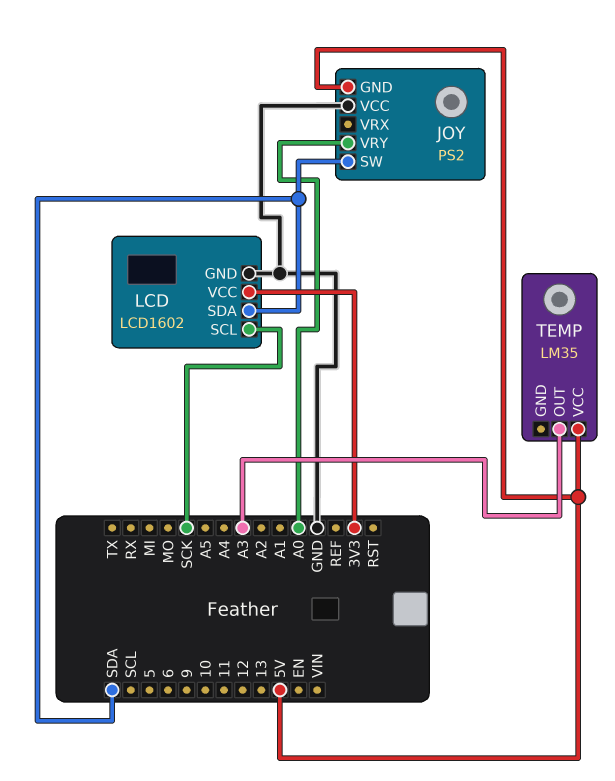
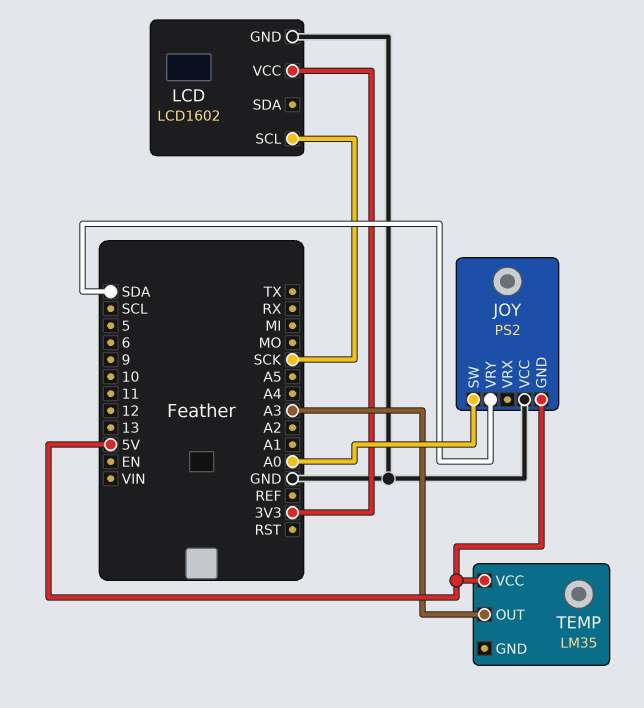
JOY pin SW: SDA -> A0
JOY pin VRY: A0 -> SDA
LCD pin SDA: SDA -> none

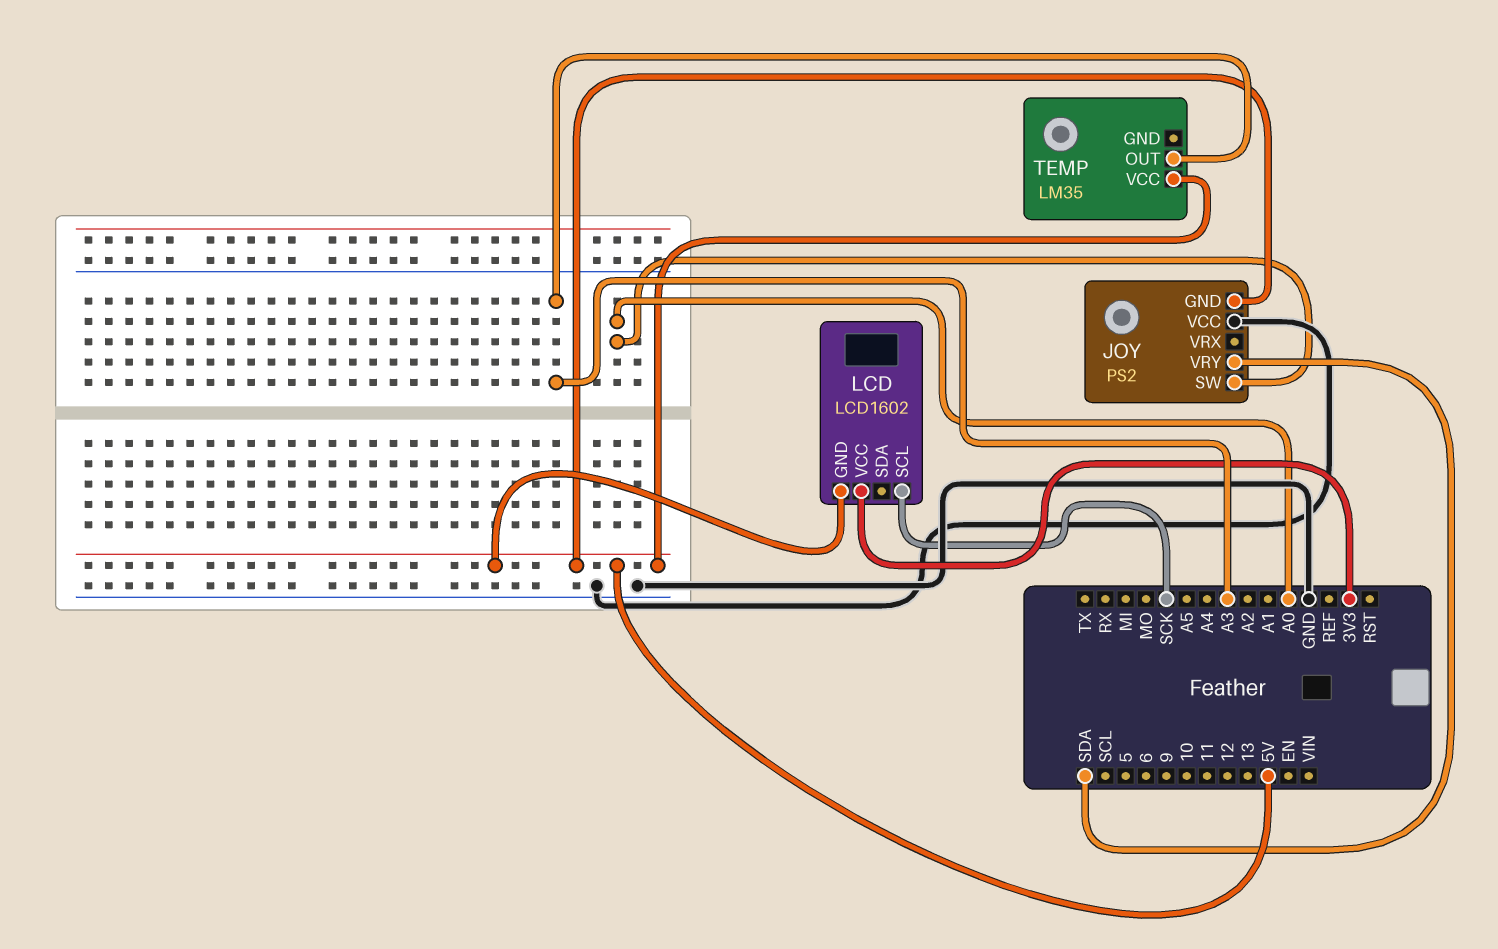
LCD pin GND: GND -> 5V

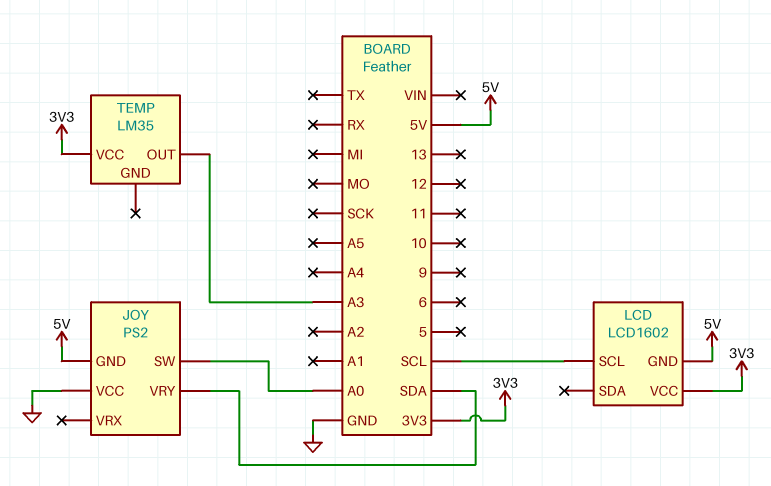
LCD pin SCL: SCK -> SCL
TEMP pin VCC: 5V -> 3V3

